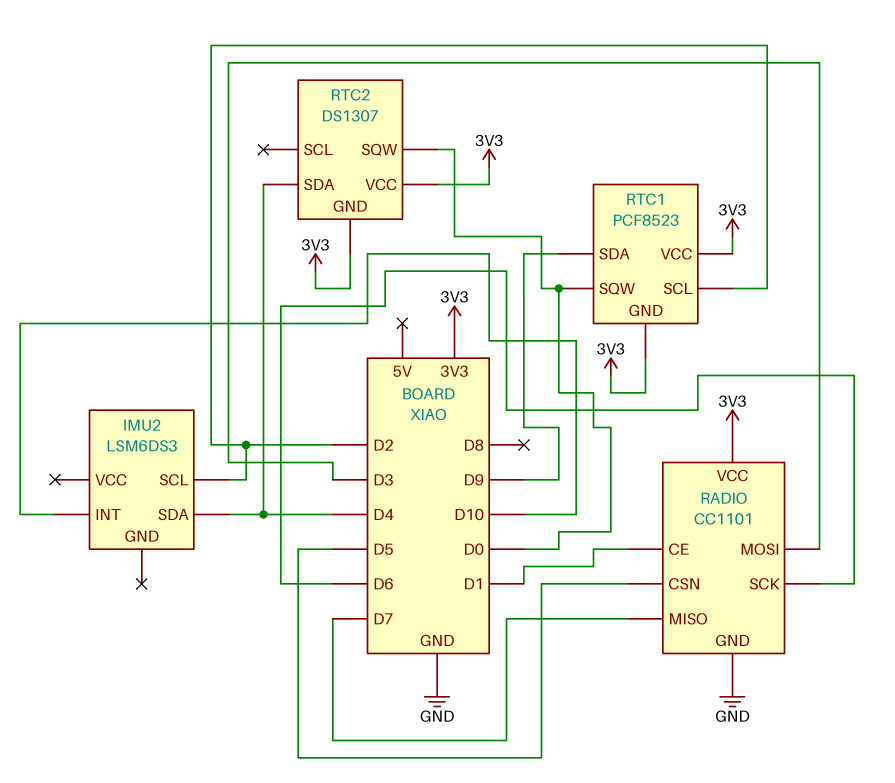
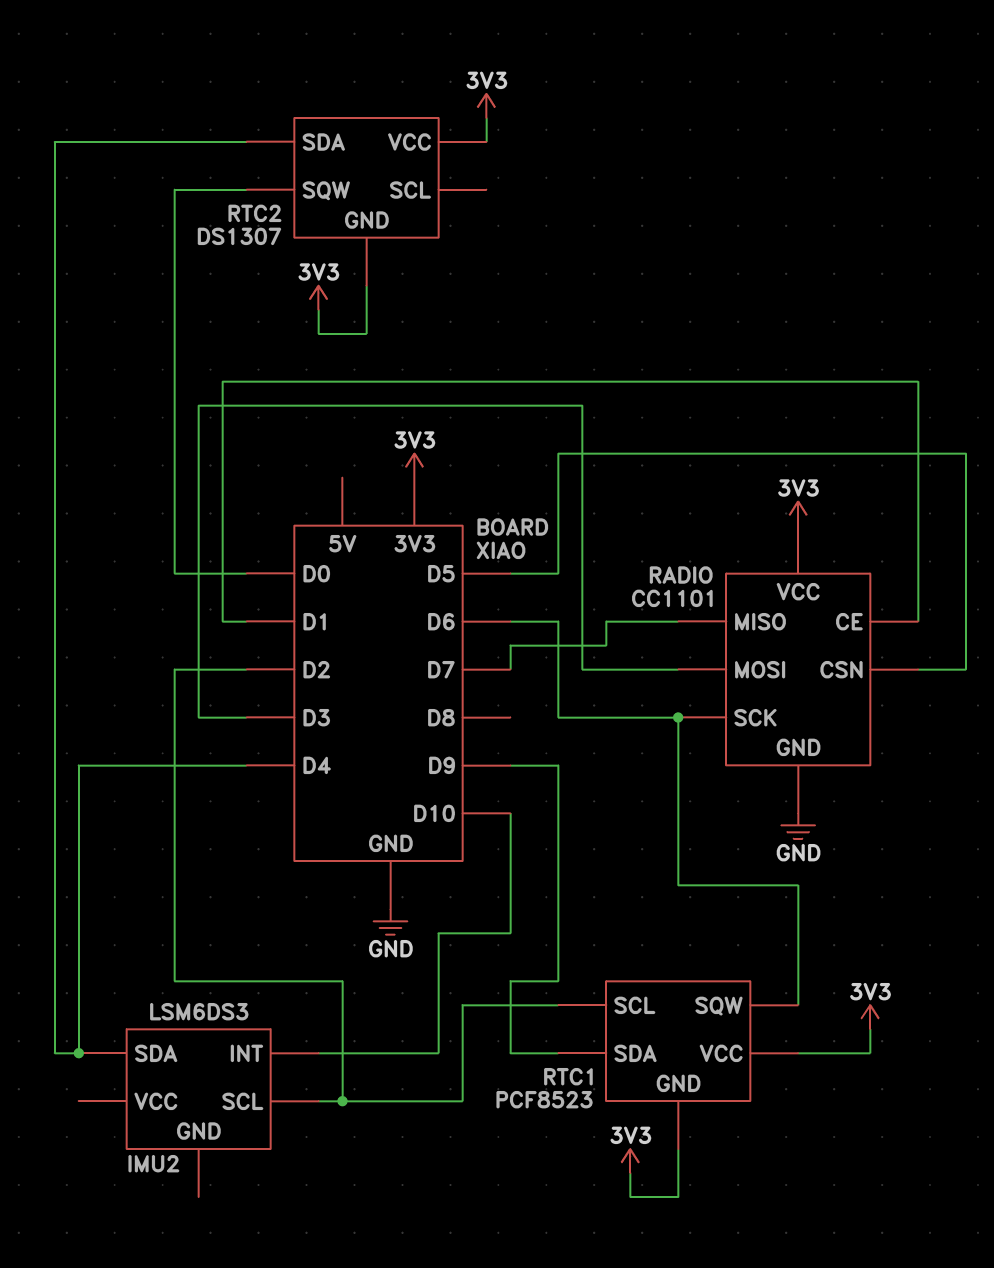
RTC1 pin SQW: D0 -> D6

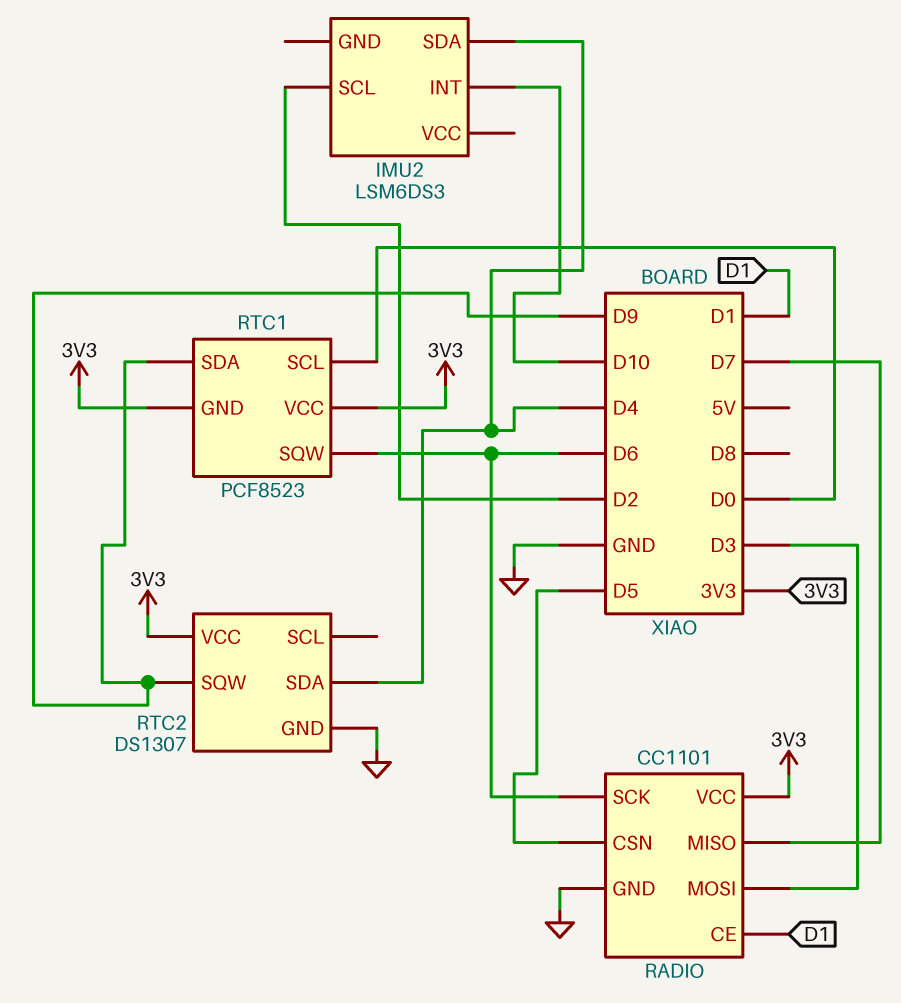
RTC1 pin SCL: D2 -> D0
RTC2 pin GND: 3V3 -> GND
RTC2 pin SQW: D0 -> D9

